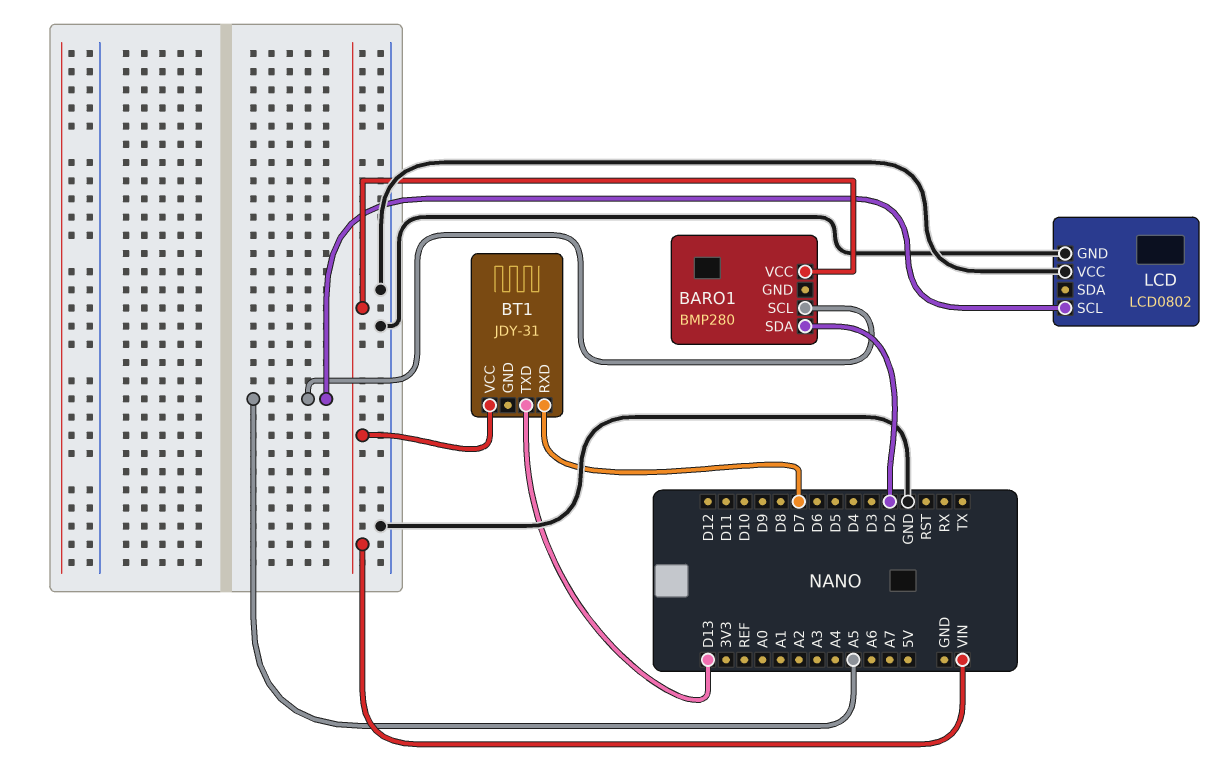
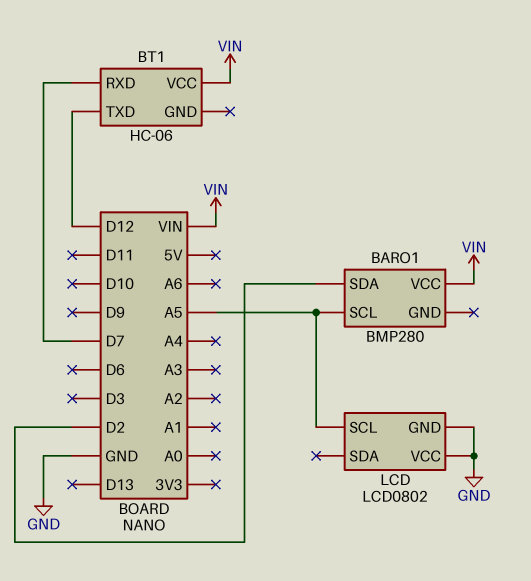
BT1: JDY-31 -> HC-06
BT1 pin TXD: D13 -> D12

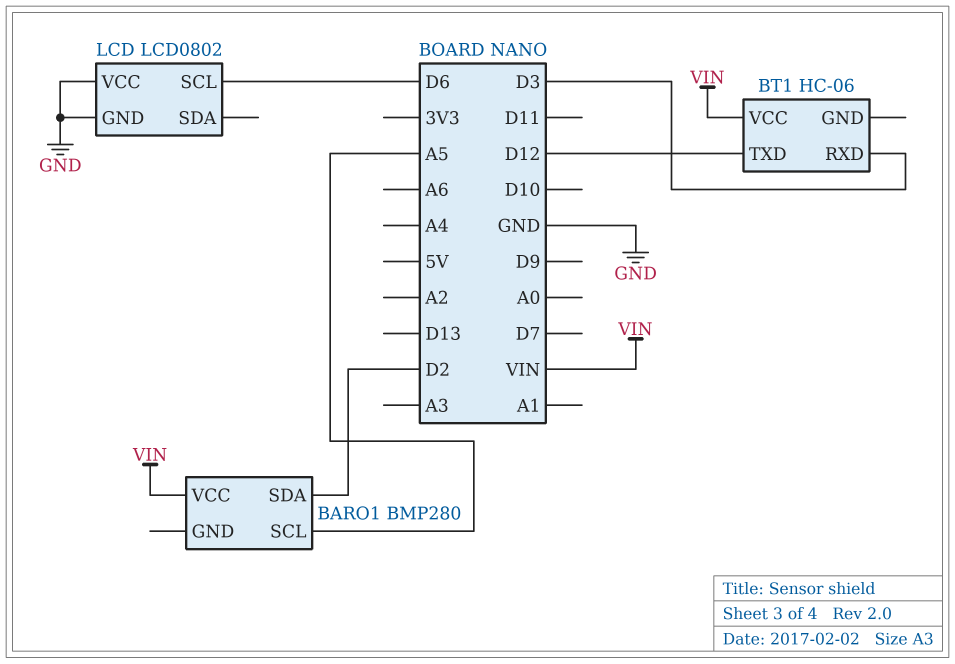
BT1 pin RXD: D7 -> D3
LCD pin SCL: A5 -> D6

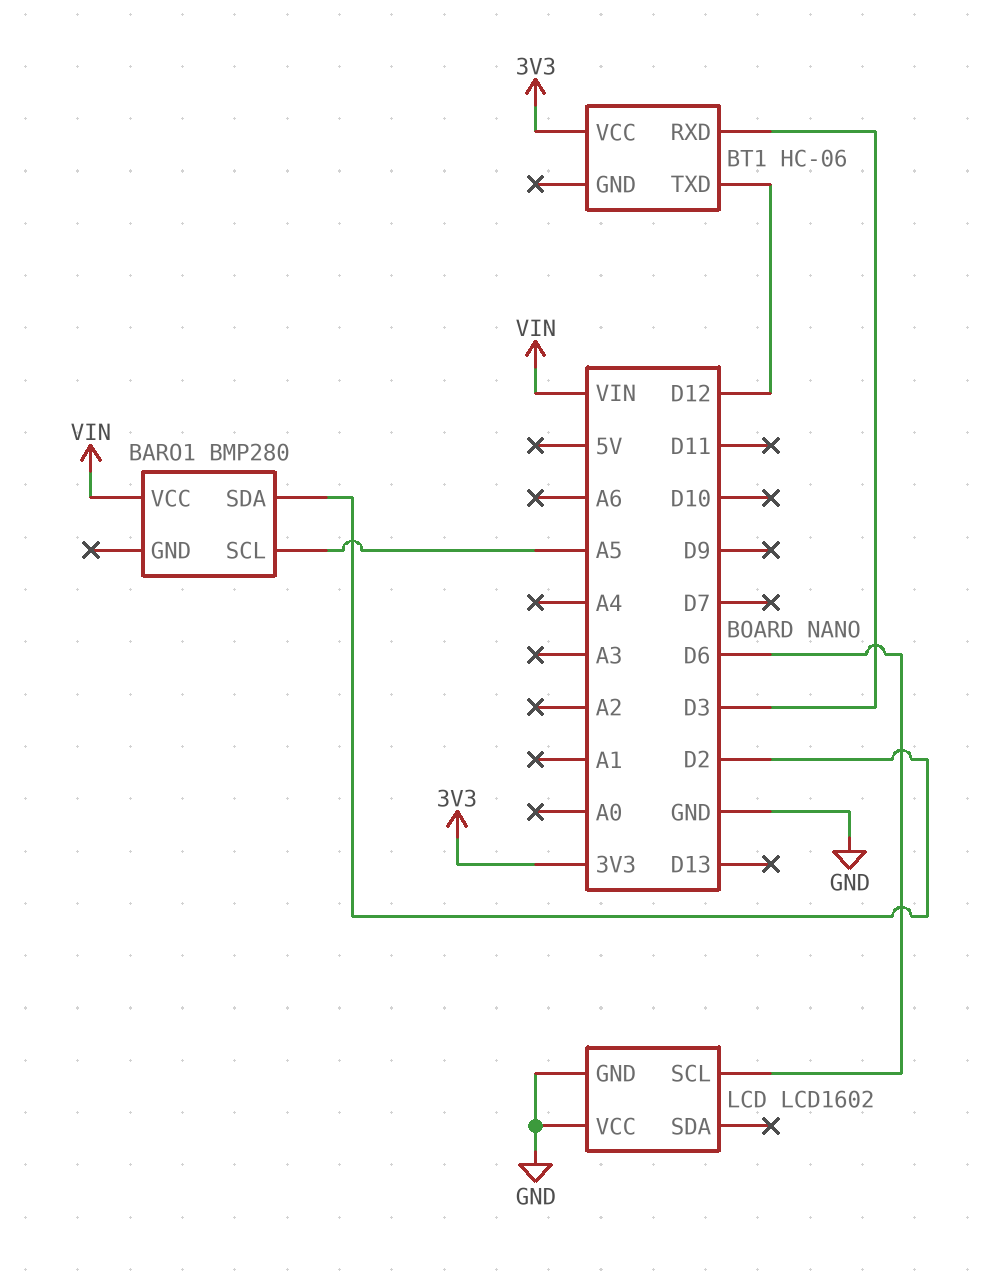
BT1 pin VCC: VIN -> 3V3
LCD: LCD0802 -> LCD1602

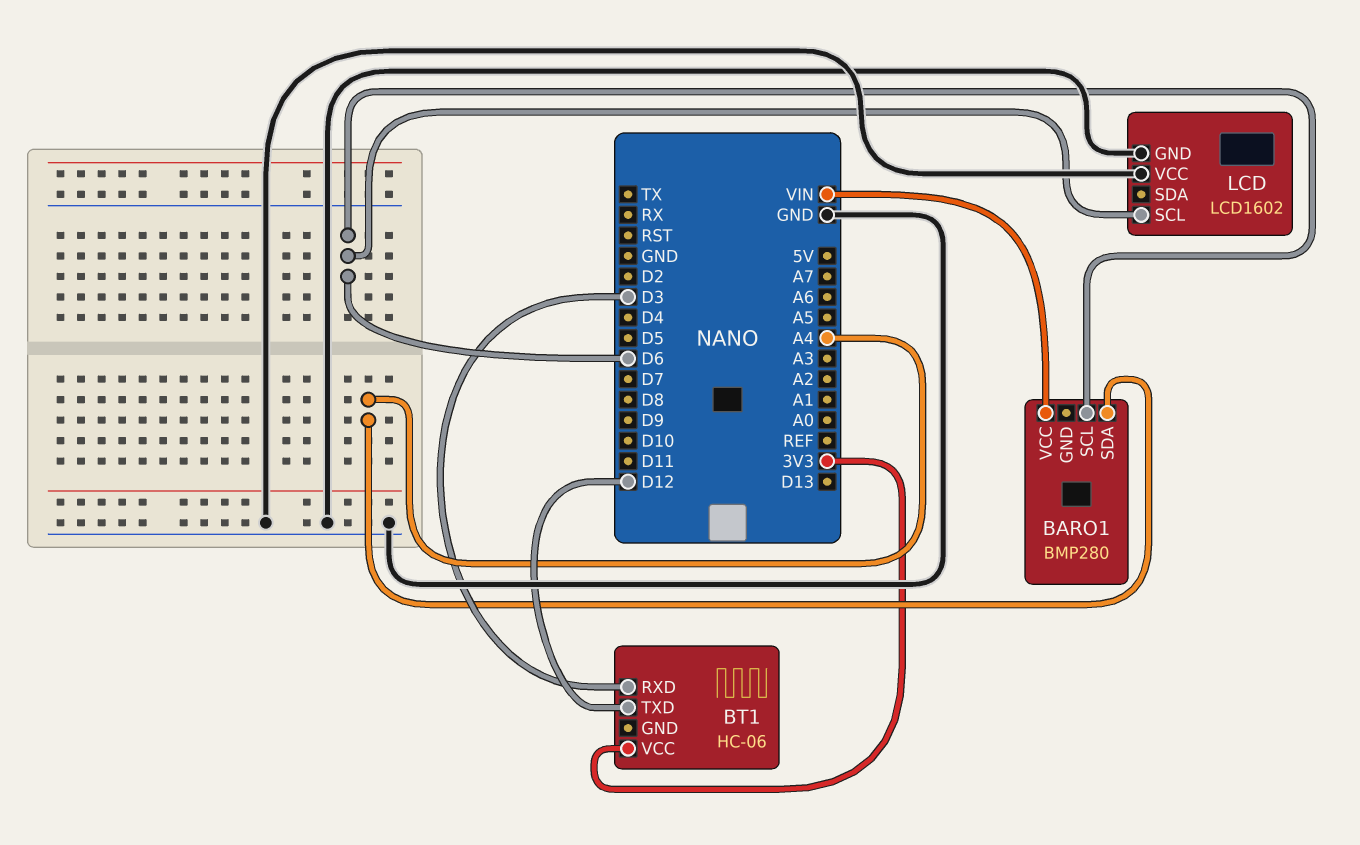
BARO1 pin SCL: A5 -> D6
BARO1 pin SDA: D2 -> A4

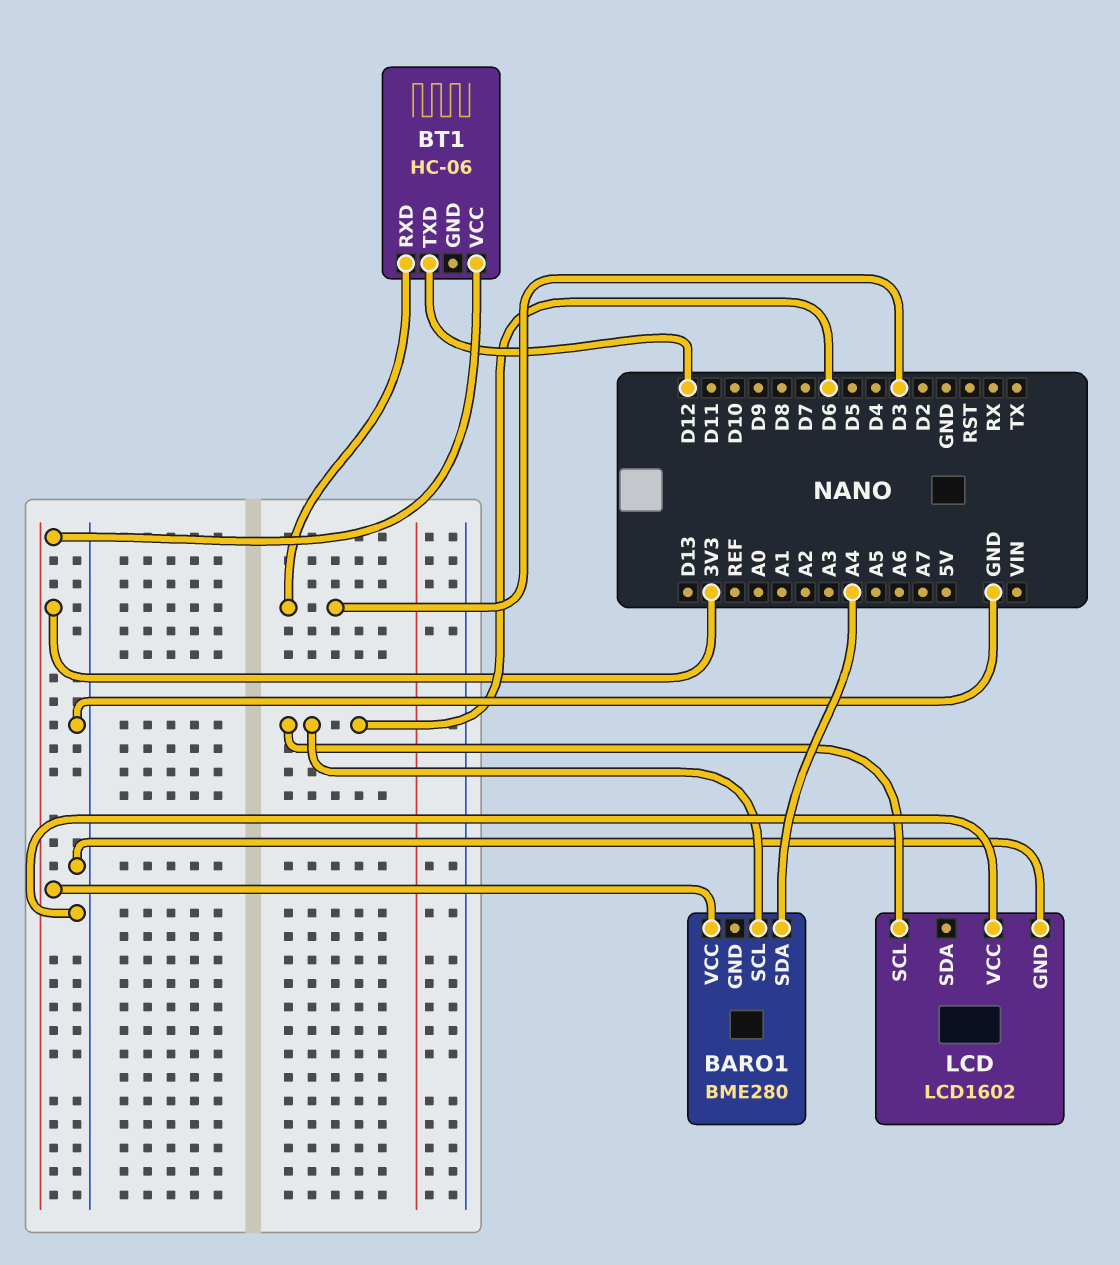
BARO1: BMP280 -> BME280
BARO1 pin VCC: VIN -> 3V3

